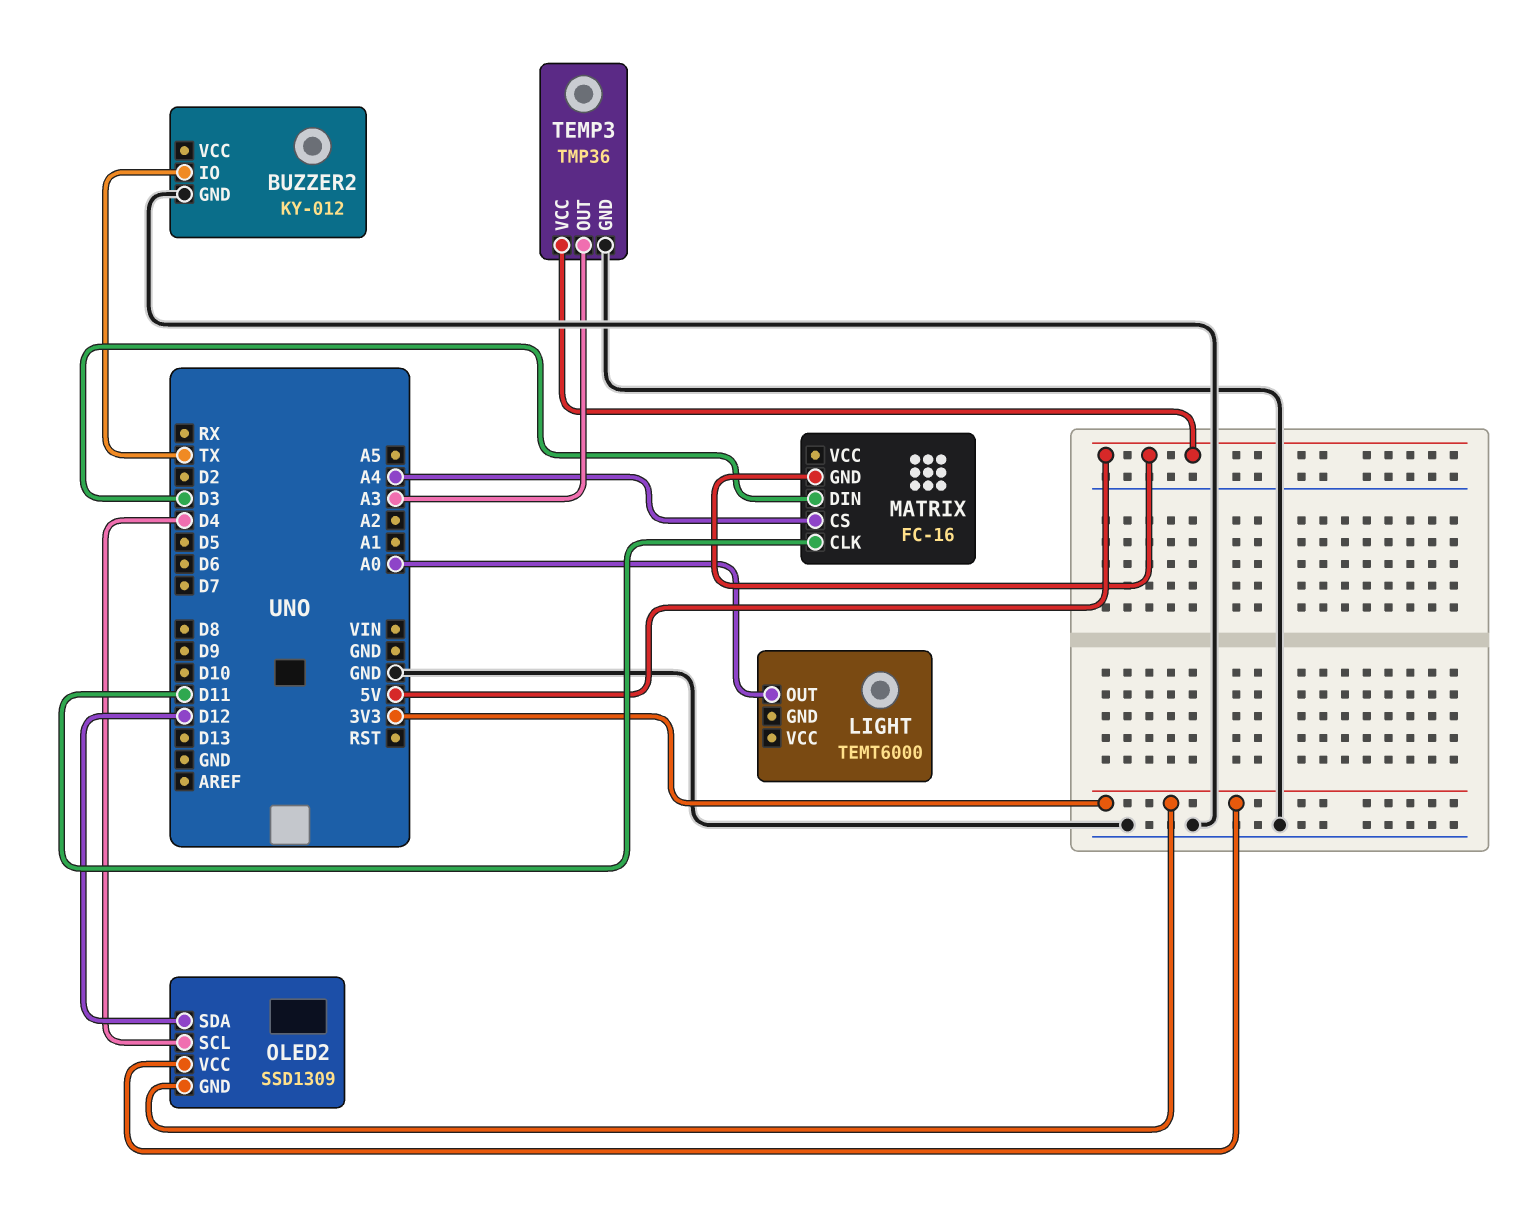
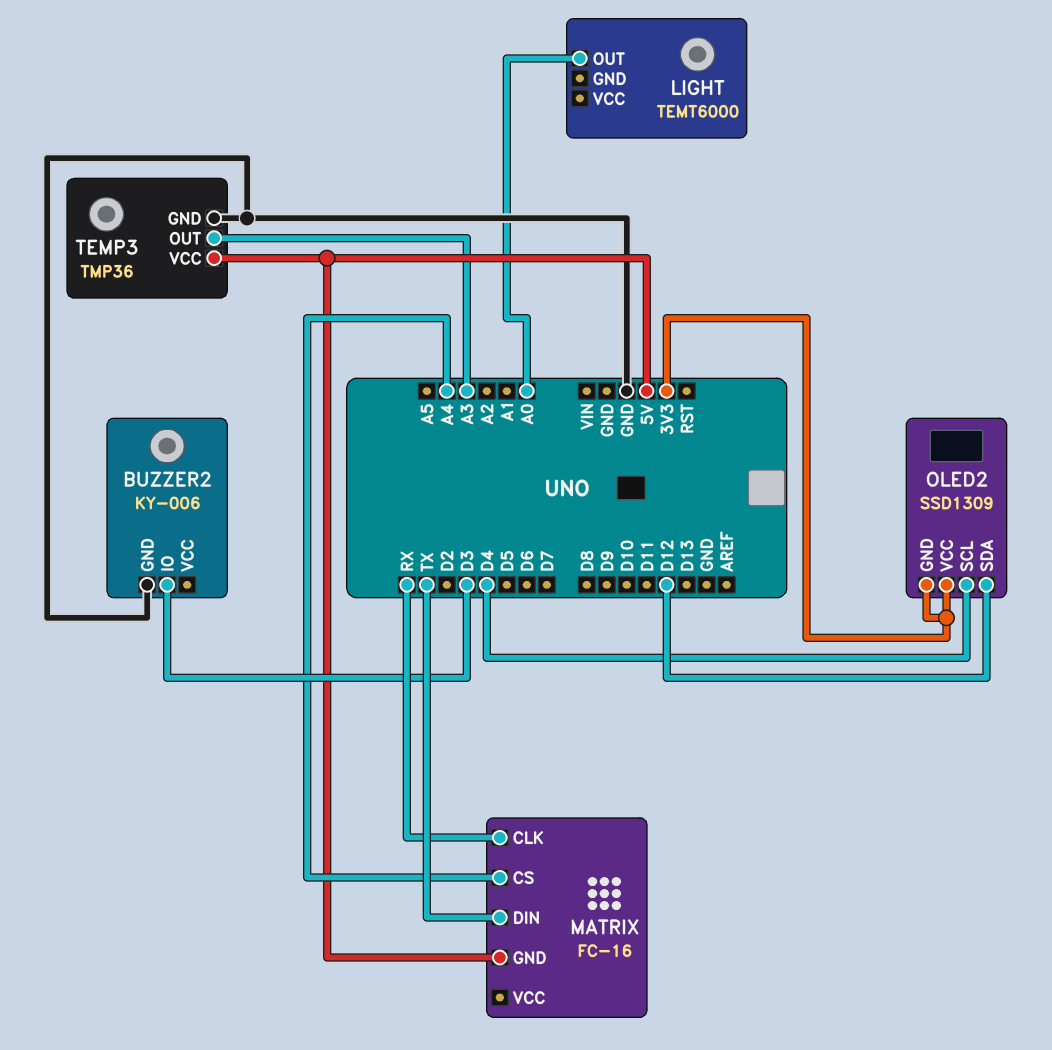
BUZZER2: KY-012 -> KY-006
BUZZER2 pin IO: TX -> D3
MATRIX pin CLK: D11 -> RX
MATRIX pin DIN: D3 -> TX

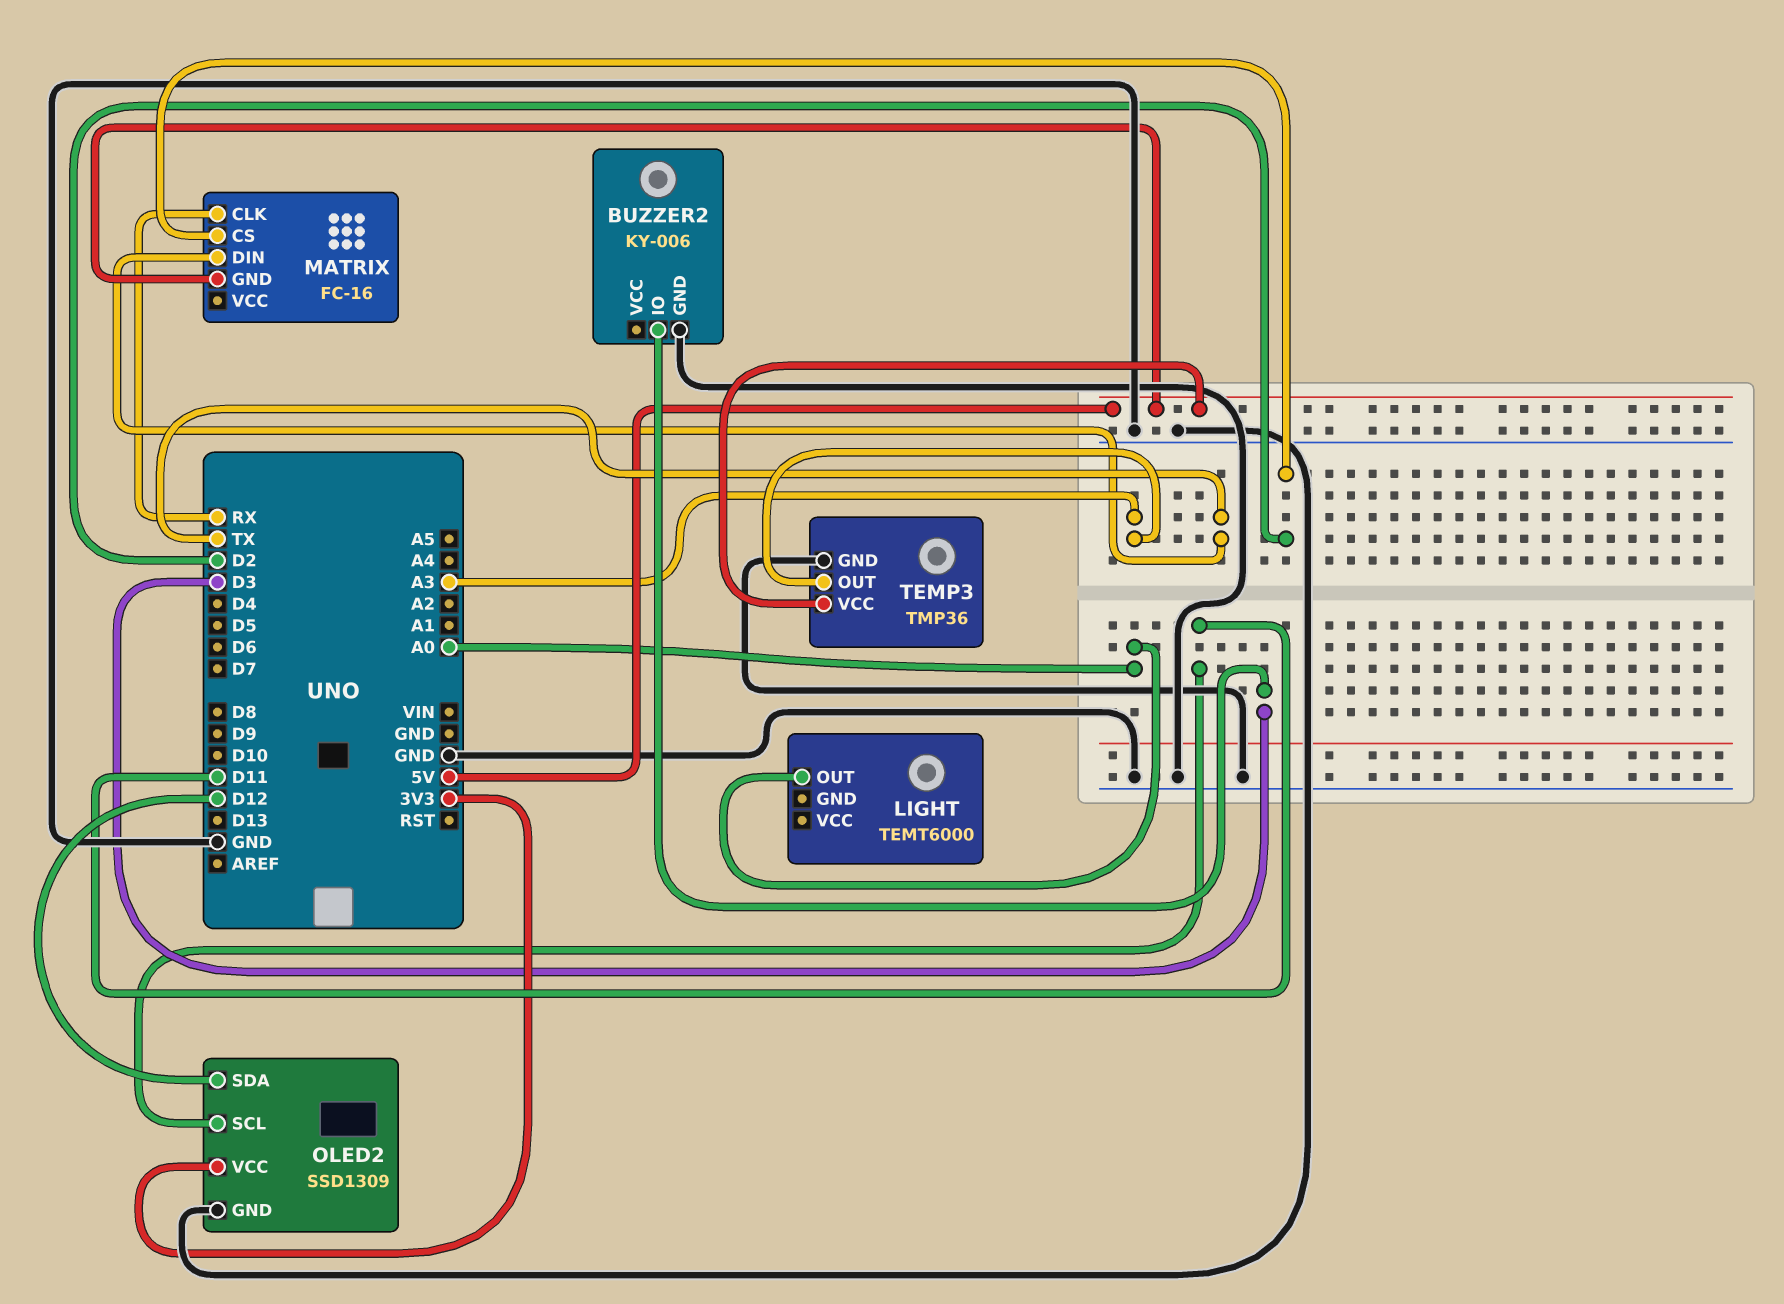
MATRIX pin CS: A4 -> D2
OLED2 pin GND: 3V3 -> GND
OLED2 pin SCL: D4 -> D11

